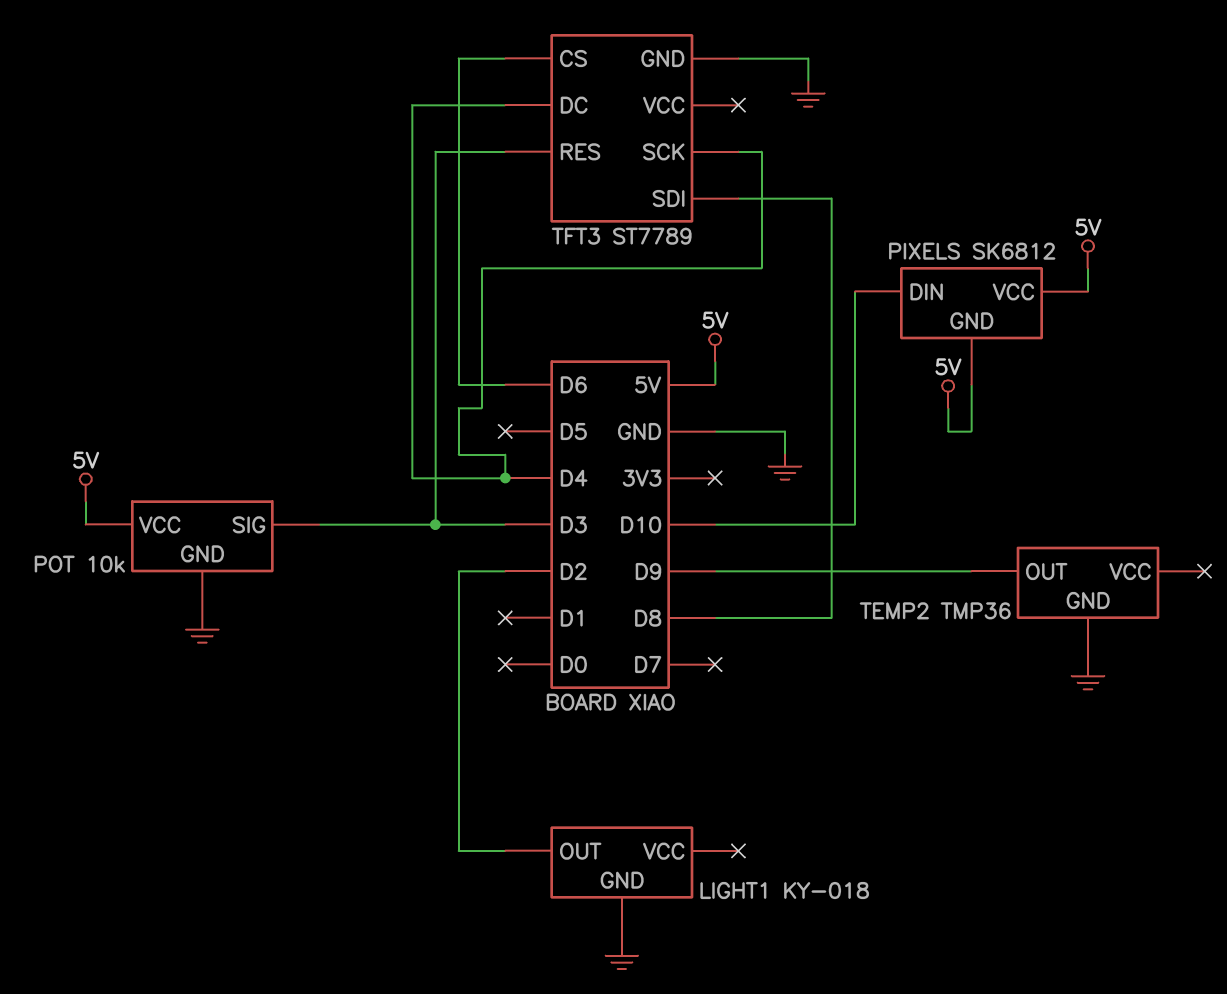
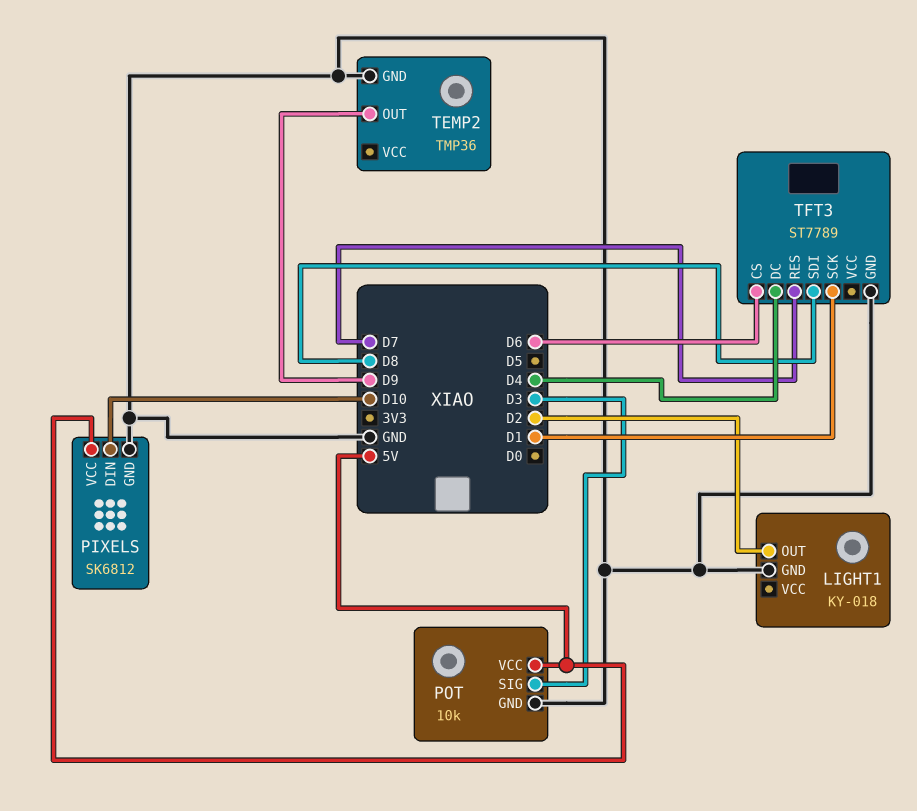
PIXELS pin GND: 5V -> GND
TFT3 pin RES: D3 -> D7
TFT3 pin SCK: D4 -> D1

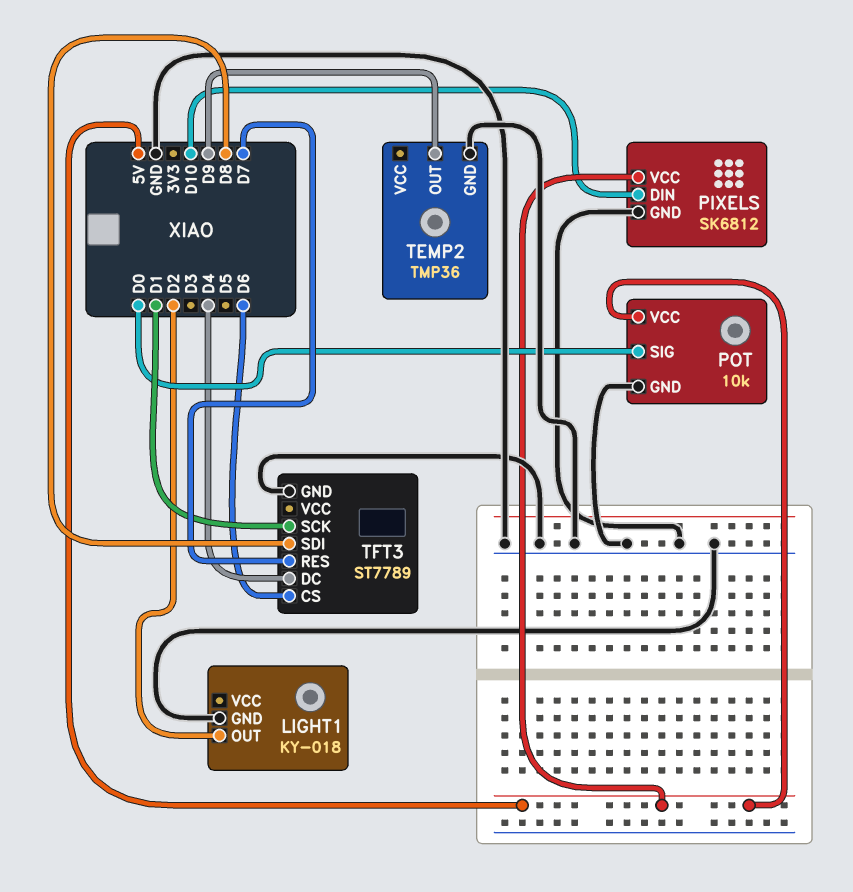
POT pin SIG: D3 -> D0

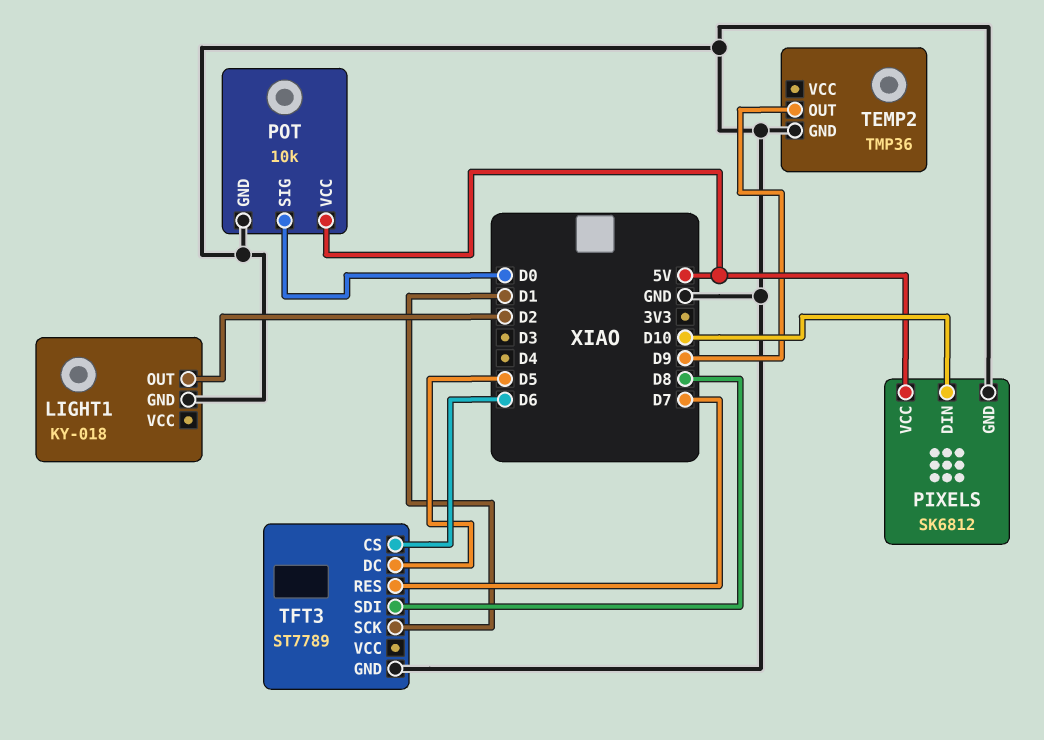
TFT3 pin DC: D4 -> D5

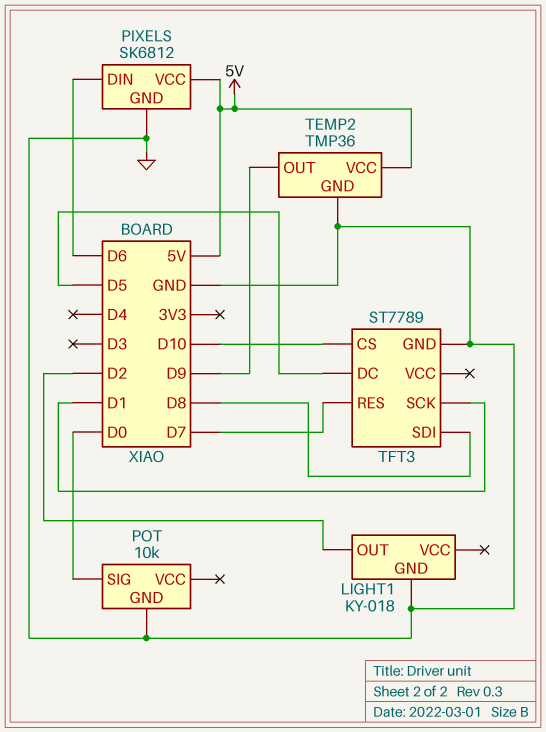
PIXELS pin DIN: D10 -> D6
POT pin VCC: 5V -> none
TEMP2 pin VCC: none -> 5V
TFT3 pin CS: D6 -> D10

